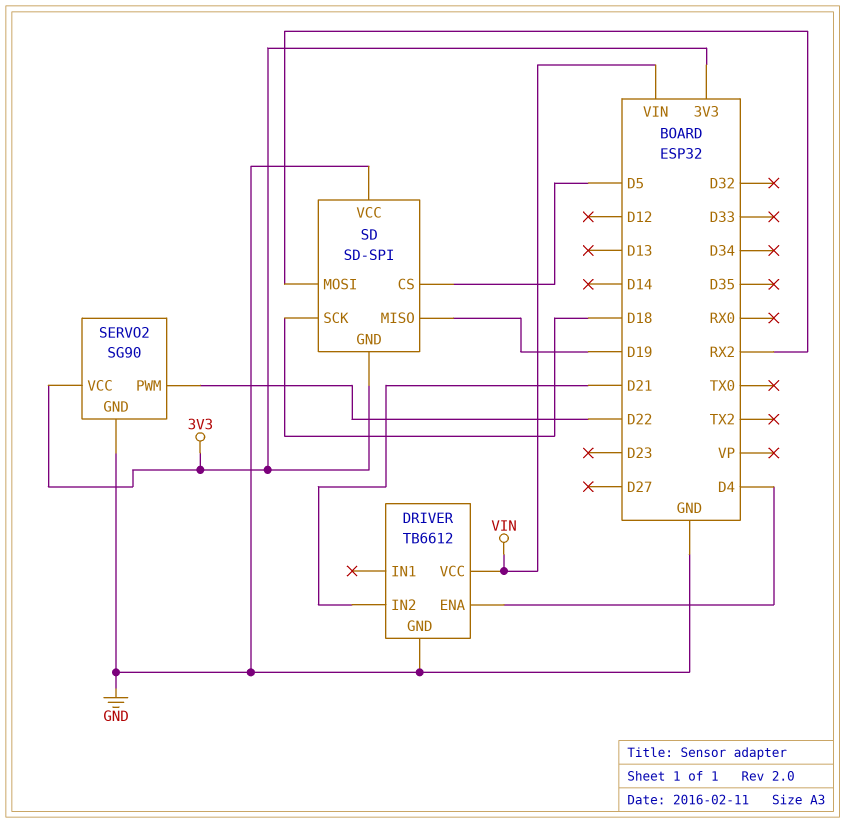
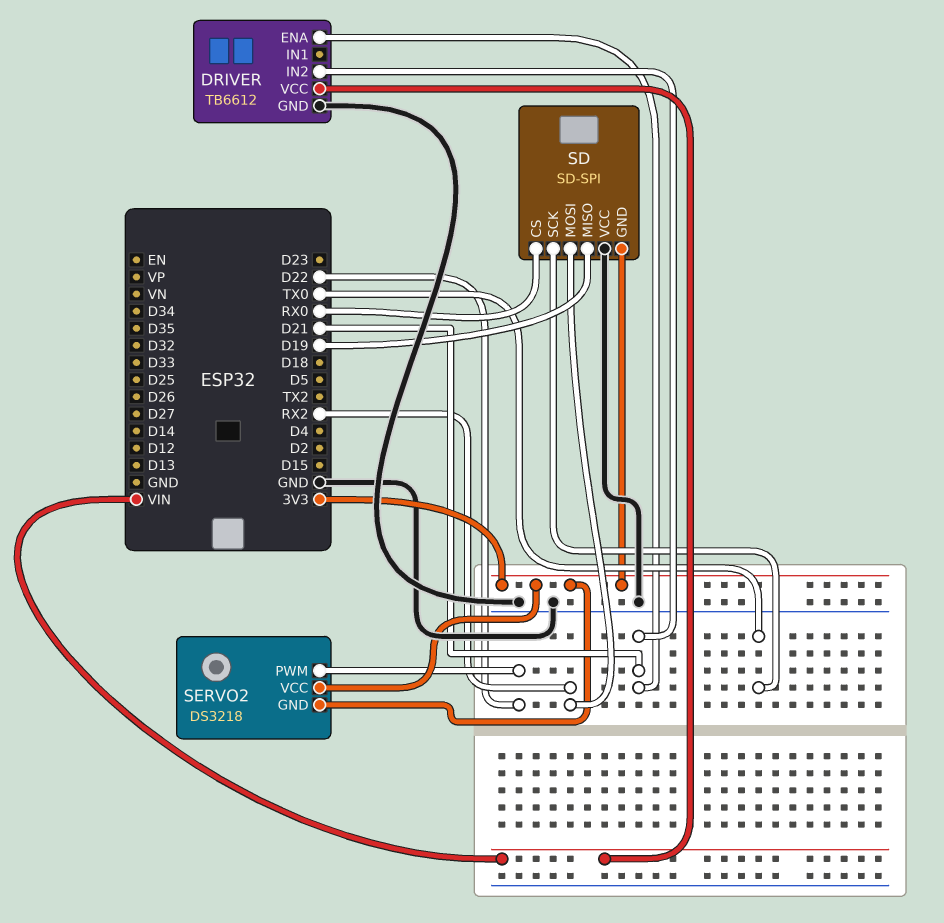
DRIVER pin ENA: D4 -> D21
SD pin CS: D5 -> RX0
SD pin SCK: D18 -> TX0
SERVO2: SG90 -> DS3218
SERVO2 pin GND: GND -> 3V3

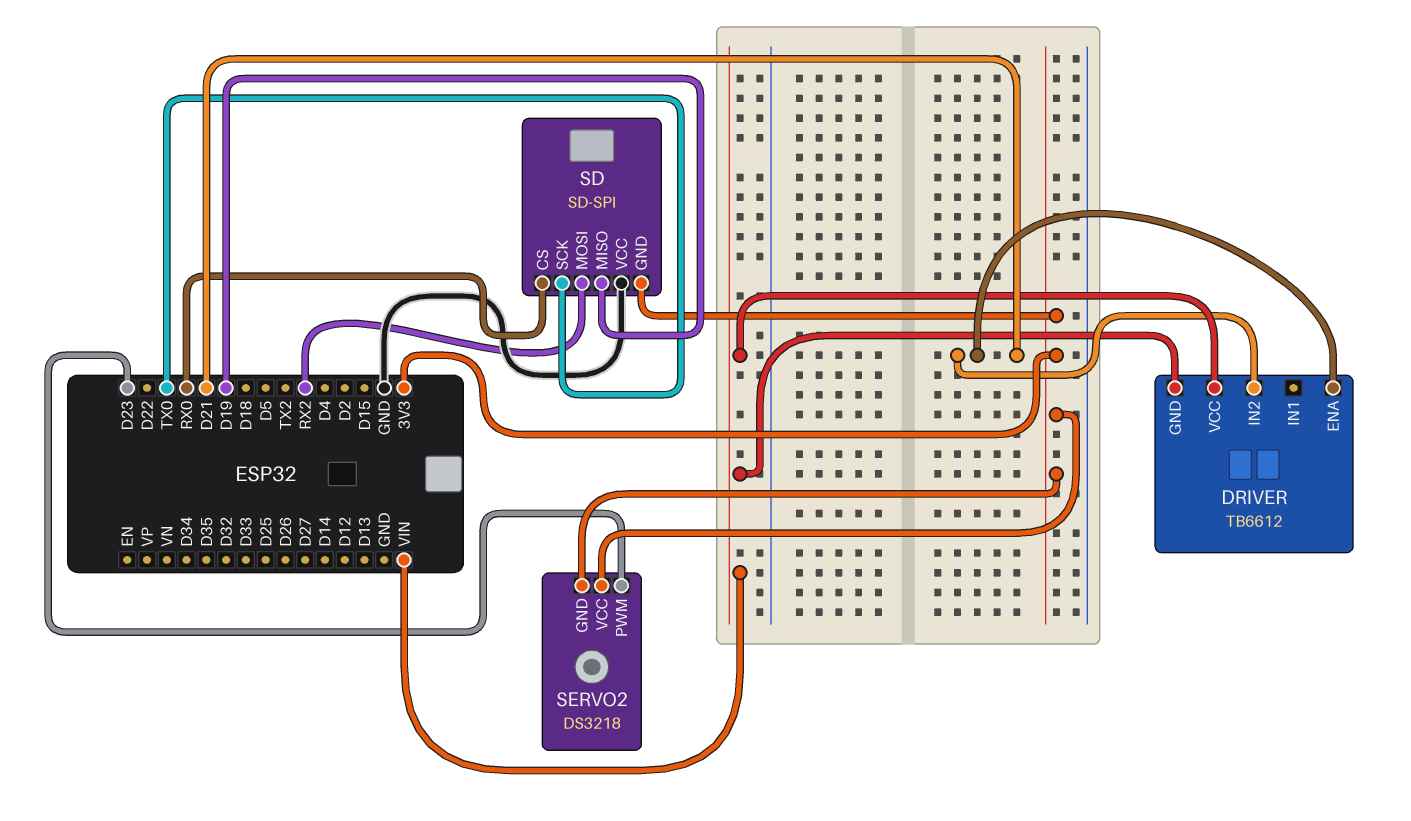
DRIVER pin GND: GND -> VIN
SERVO2 pin PWM: D22 -> D23

